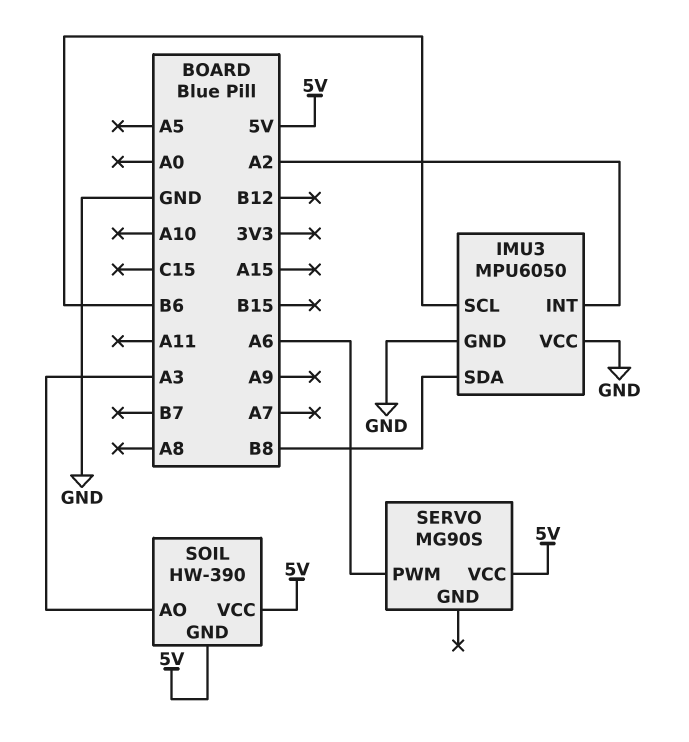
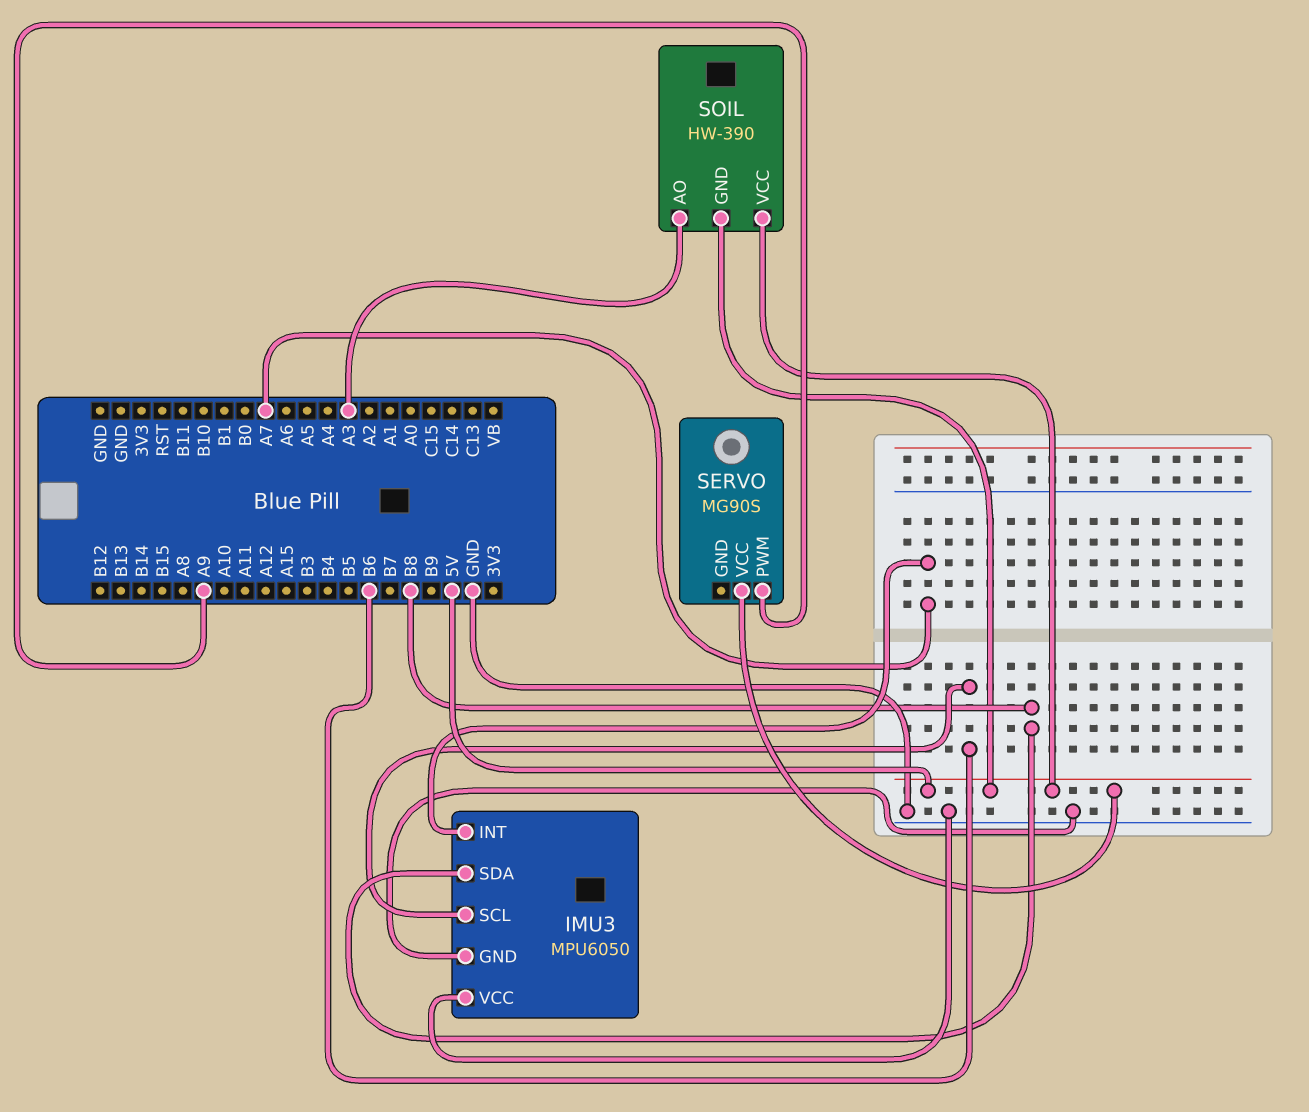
IMU3 pin INT: A2 -> A7
SERVO pin PWM: A6 -> A9

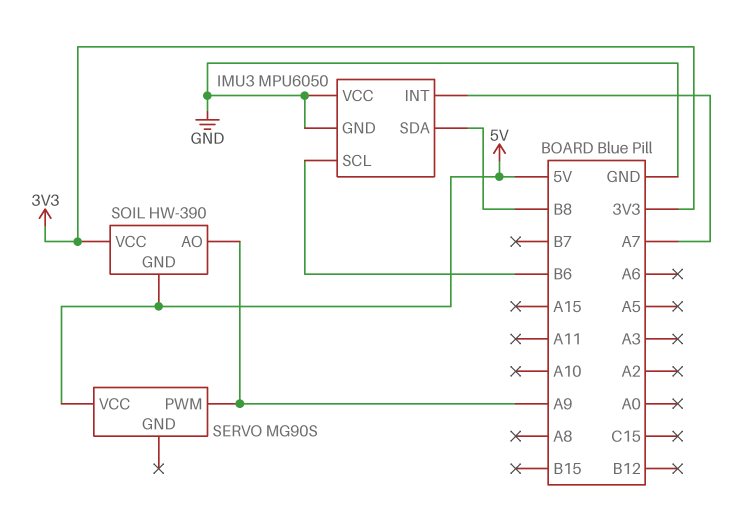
SOIL pin AO: A3 -> A9
SOIL pin VCC: 5V -> 3V3

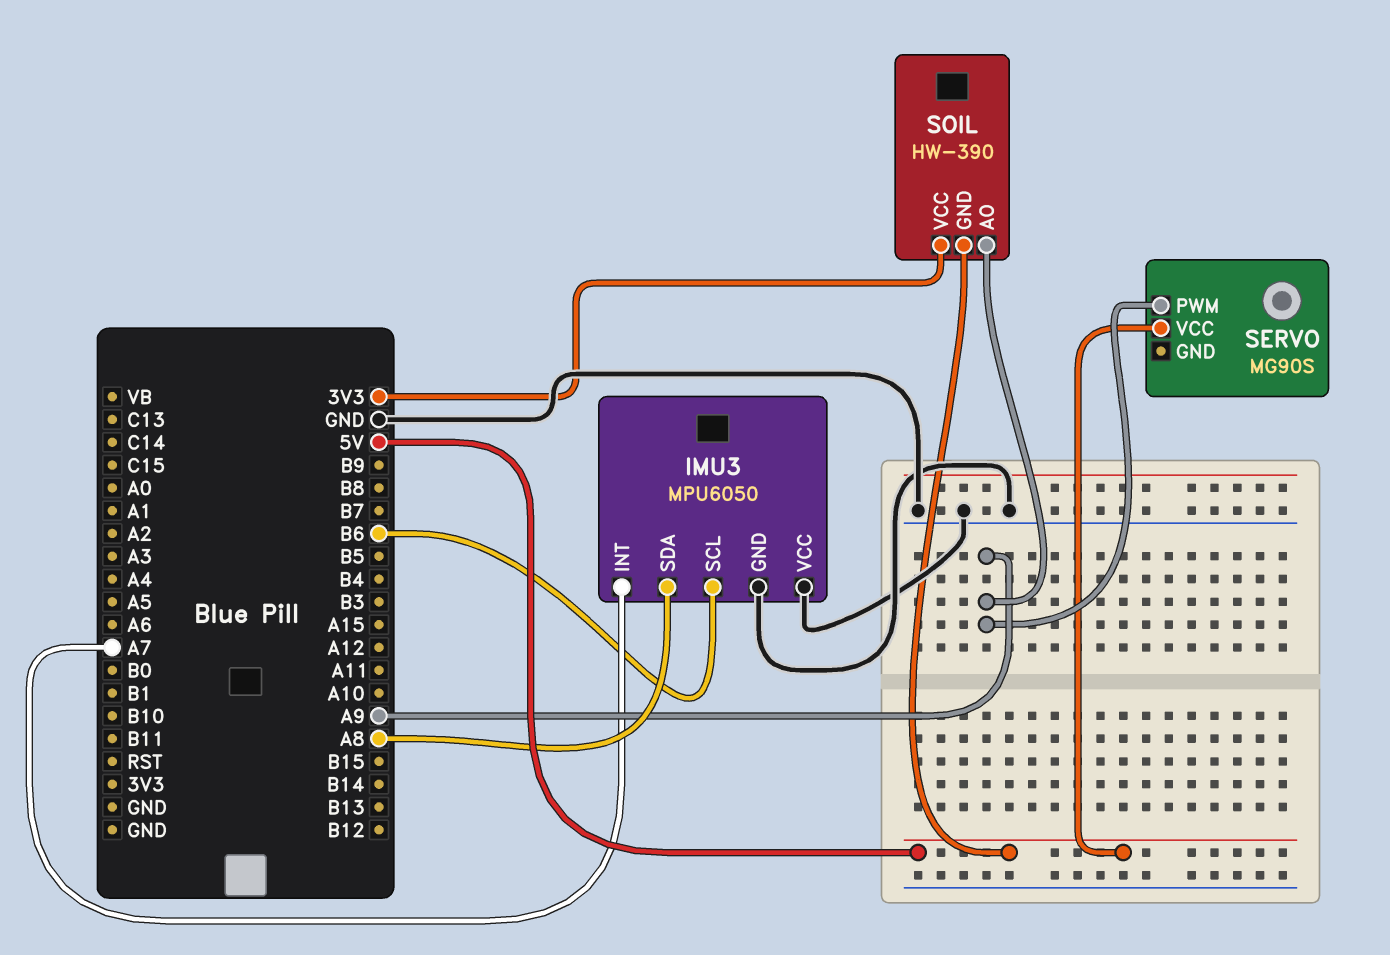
IMU3 pin SDA: B8 -> A8

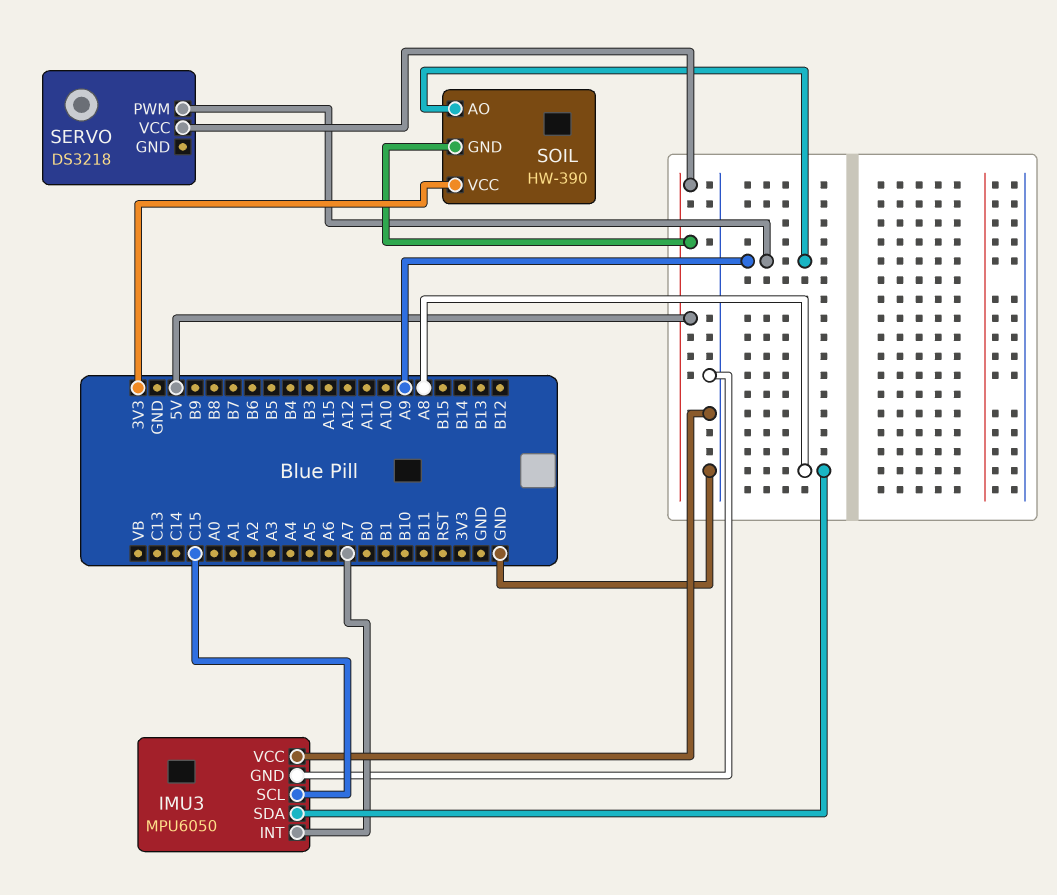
IMU3 pin SCL: B6 -> C15
SERVO: MG90S -> DS3218

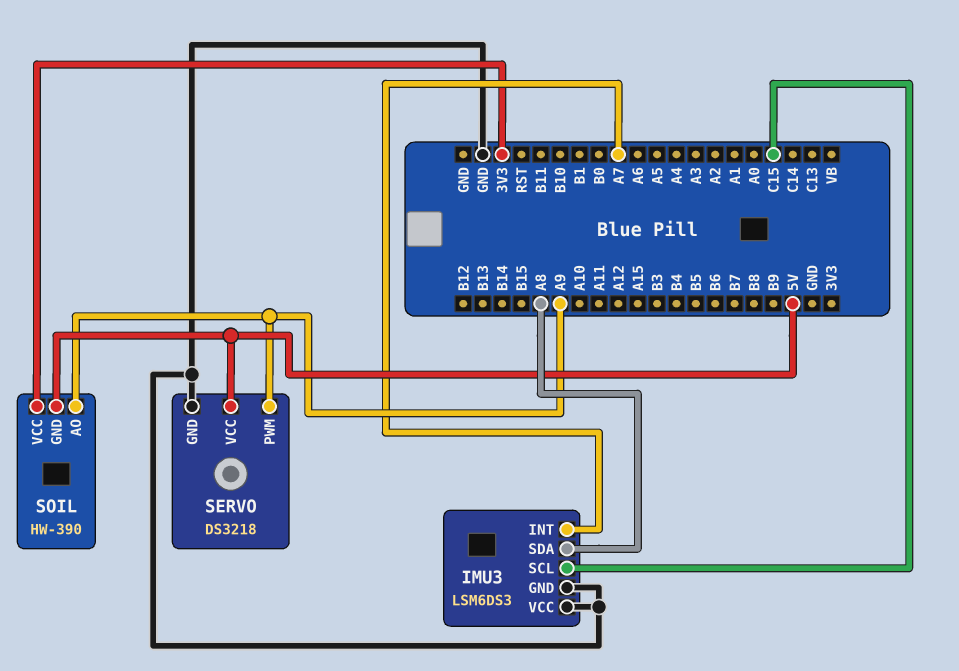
IMU3: MPU6050 -> LSM6DS3
SERVO pin GND: none -> GND

